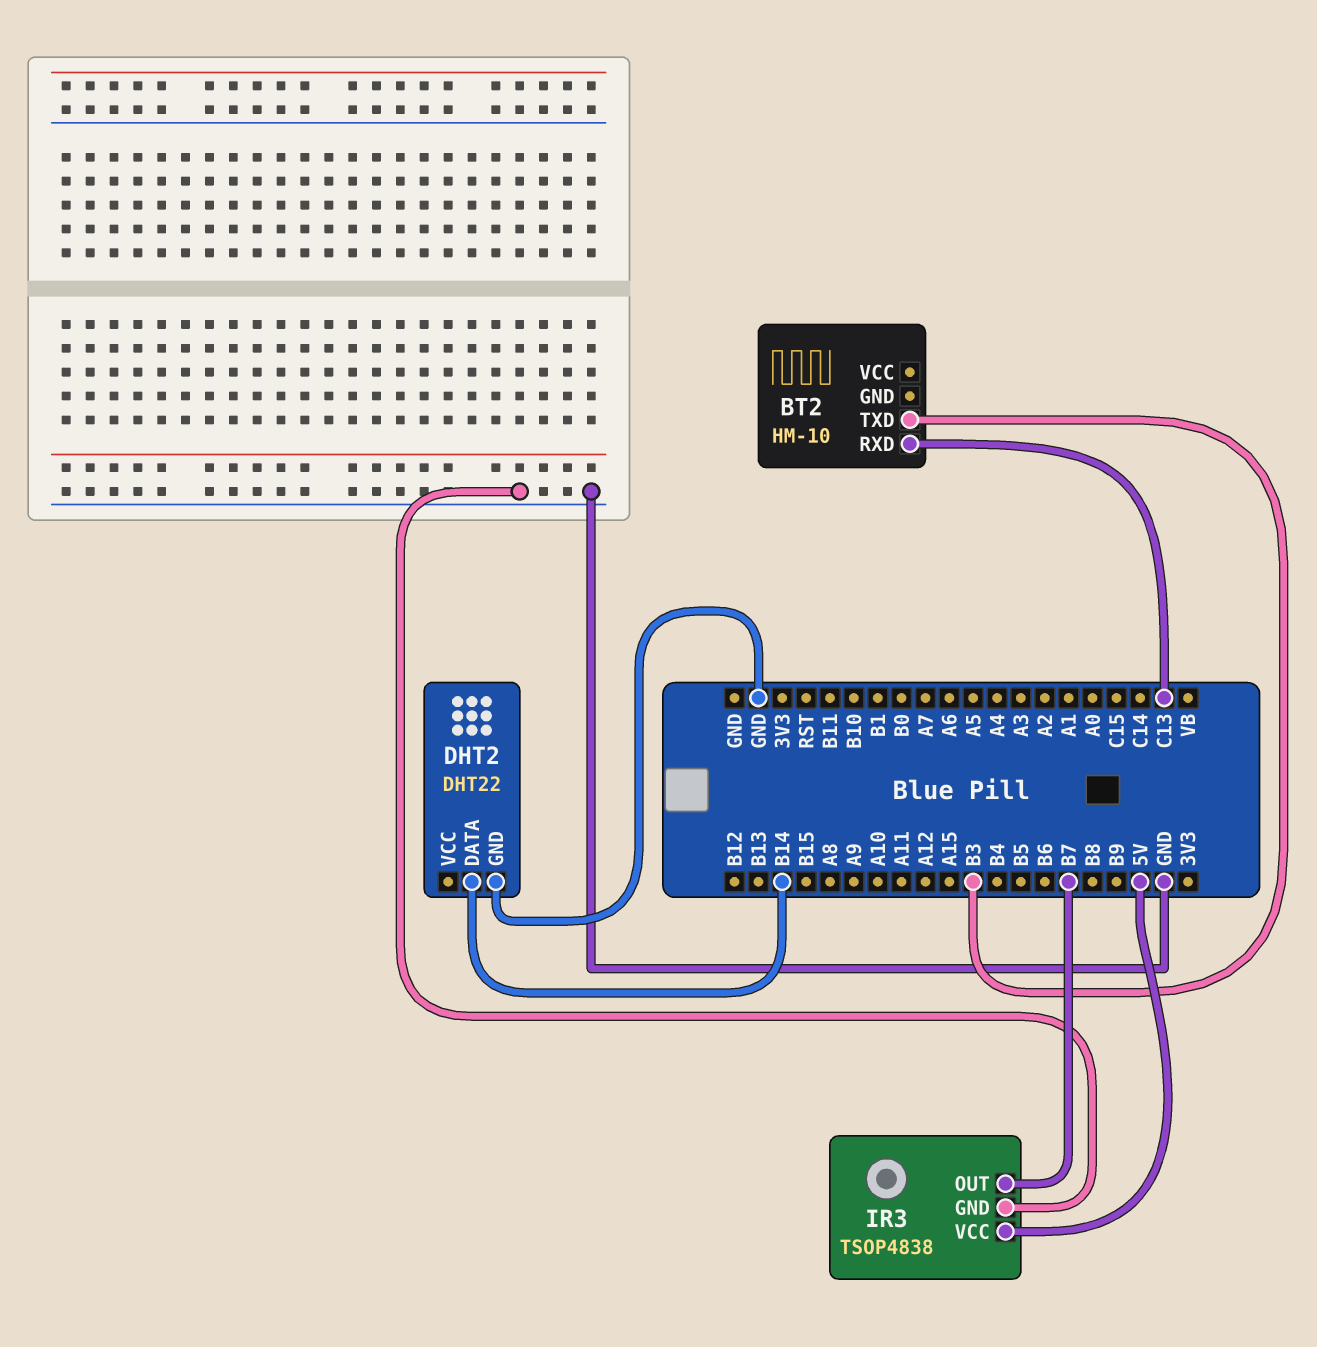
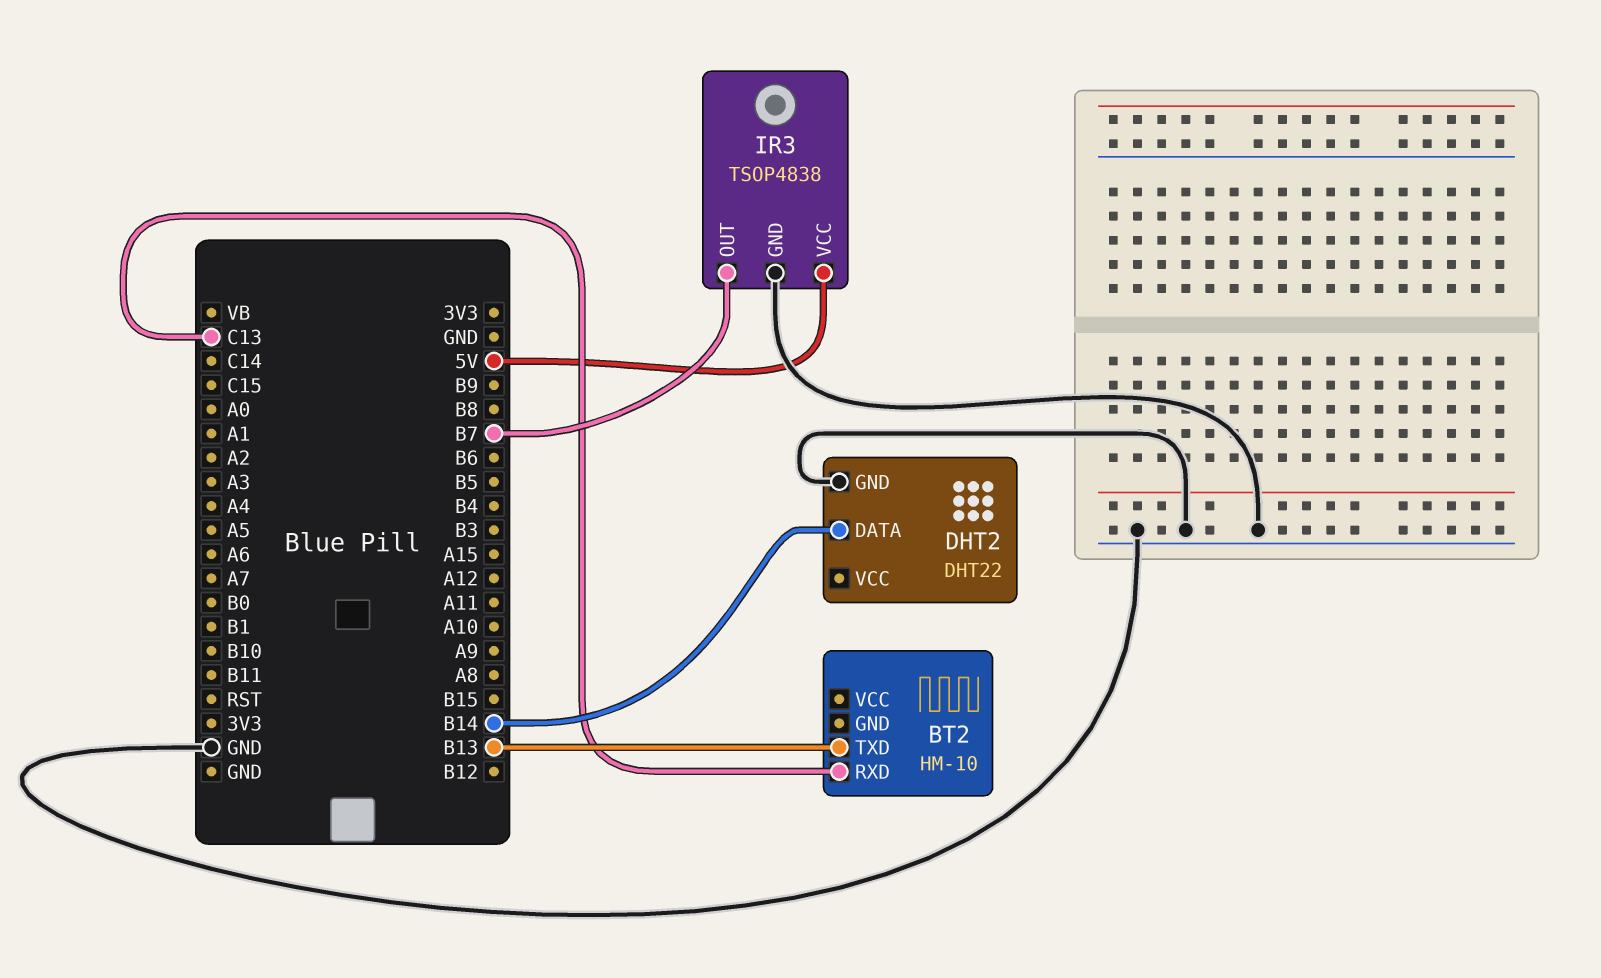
BT2 pin TXD: B3 -> B13

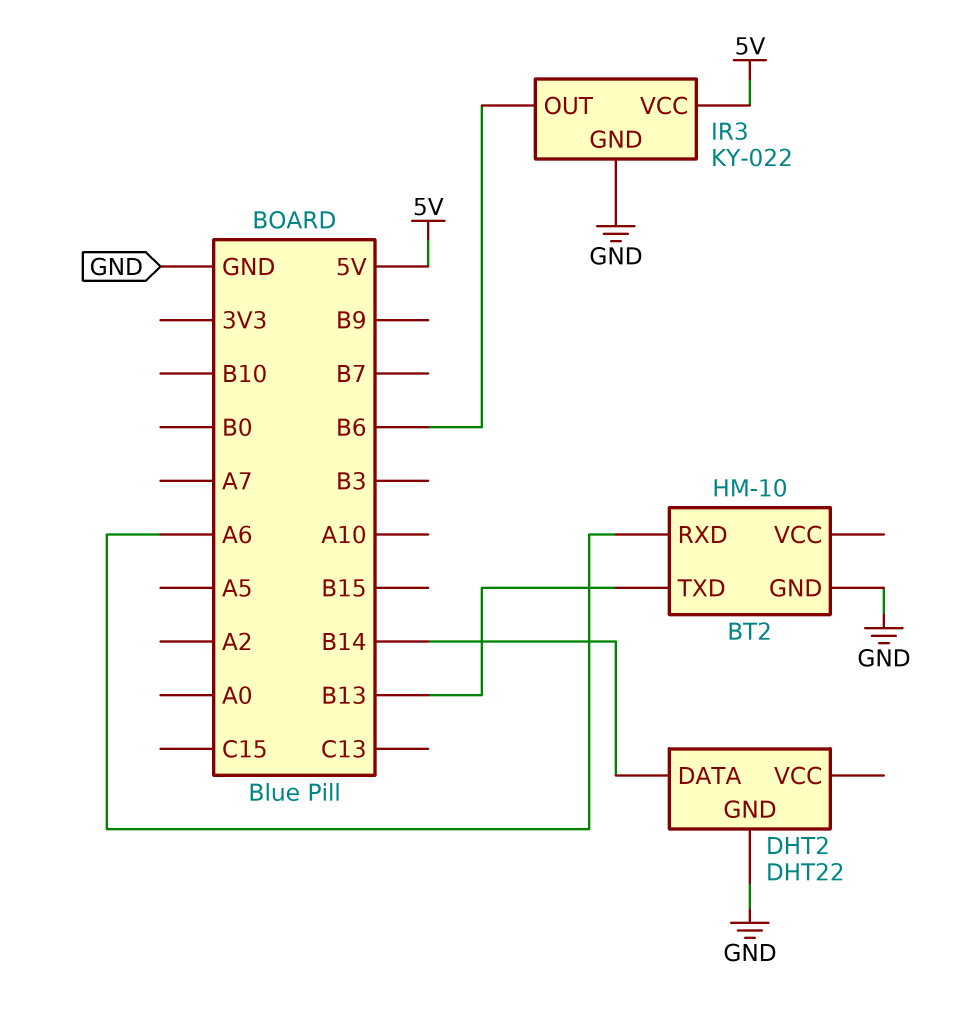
BT2 pin GND: none -> GND
BT2 pin RXD: C13 -> A6
IR3: TSOP4838 -> KY-022
IR3 pin OUT: B7 -> B6

